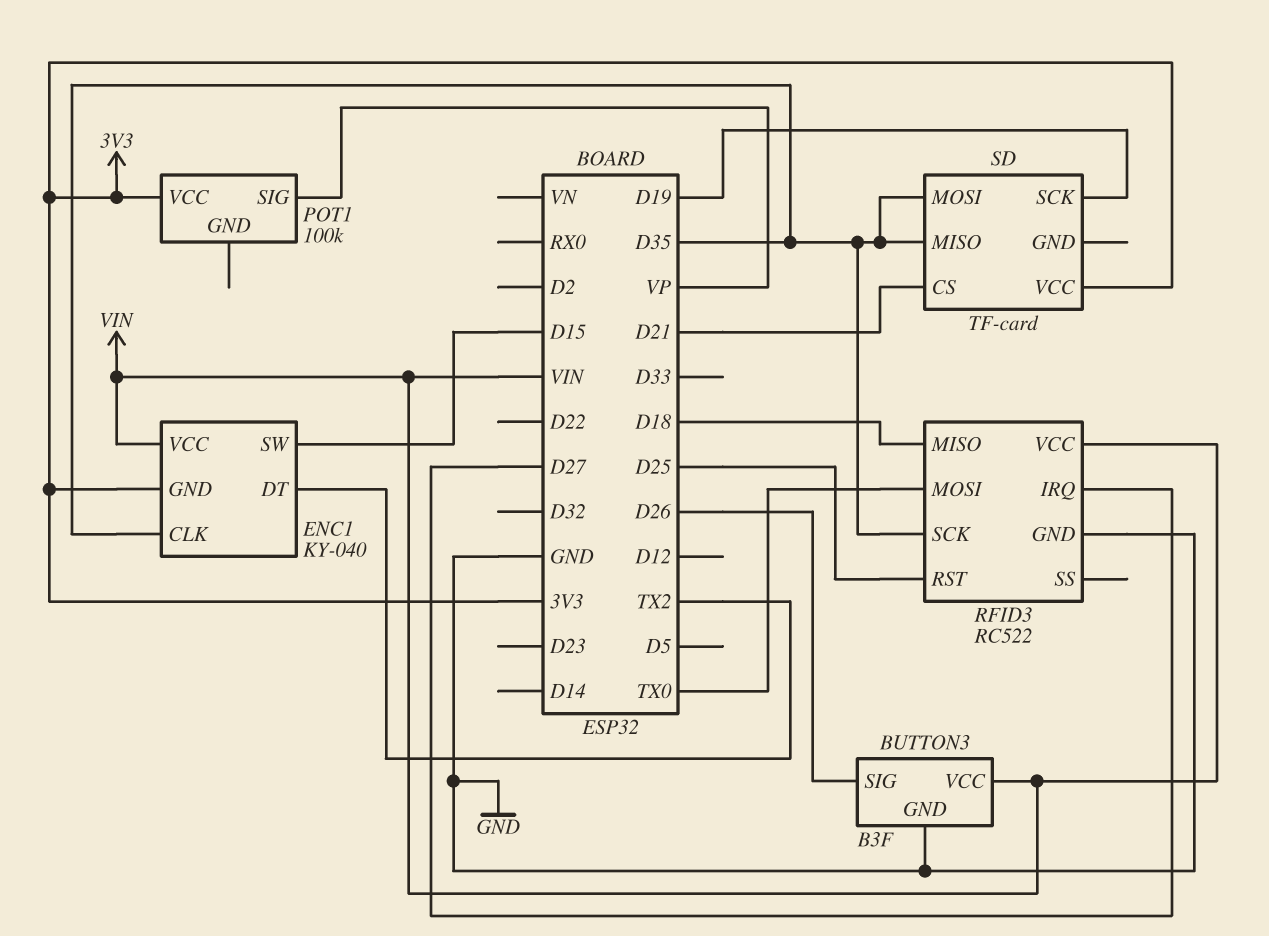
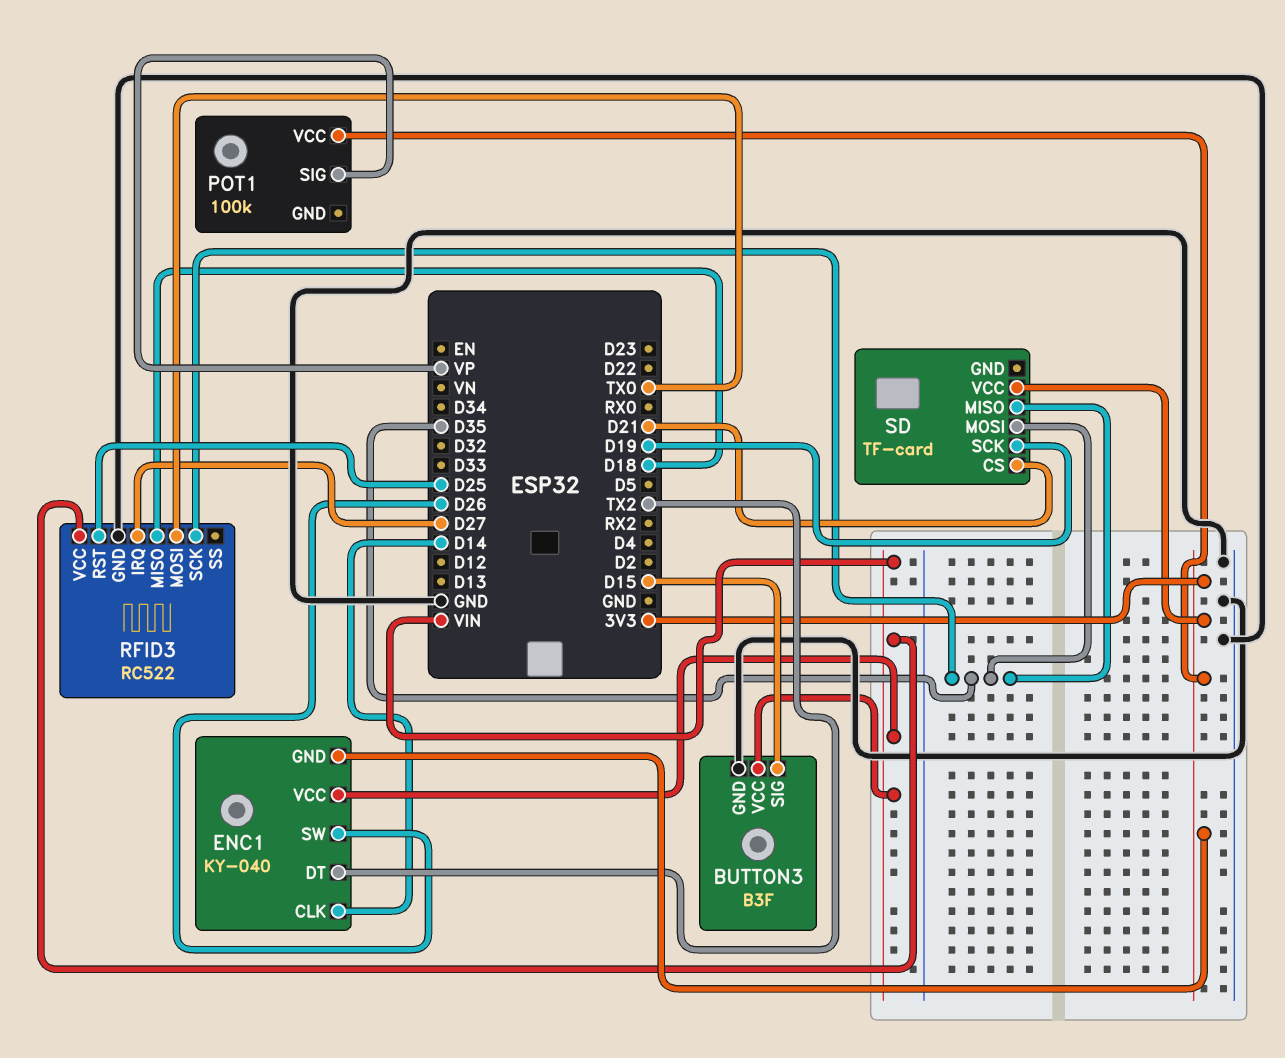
BUTTON3 pin SIG: D26 -> D15
ENC1 pin CLK: D35 -> D14
ENC1 pin SW: D15 -> D26

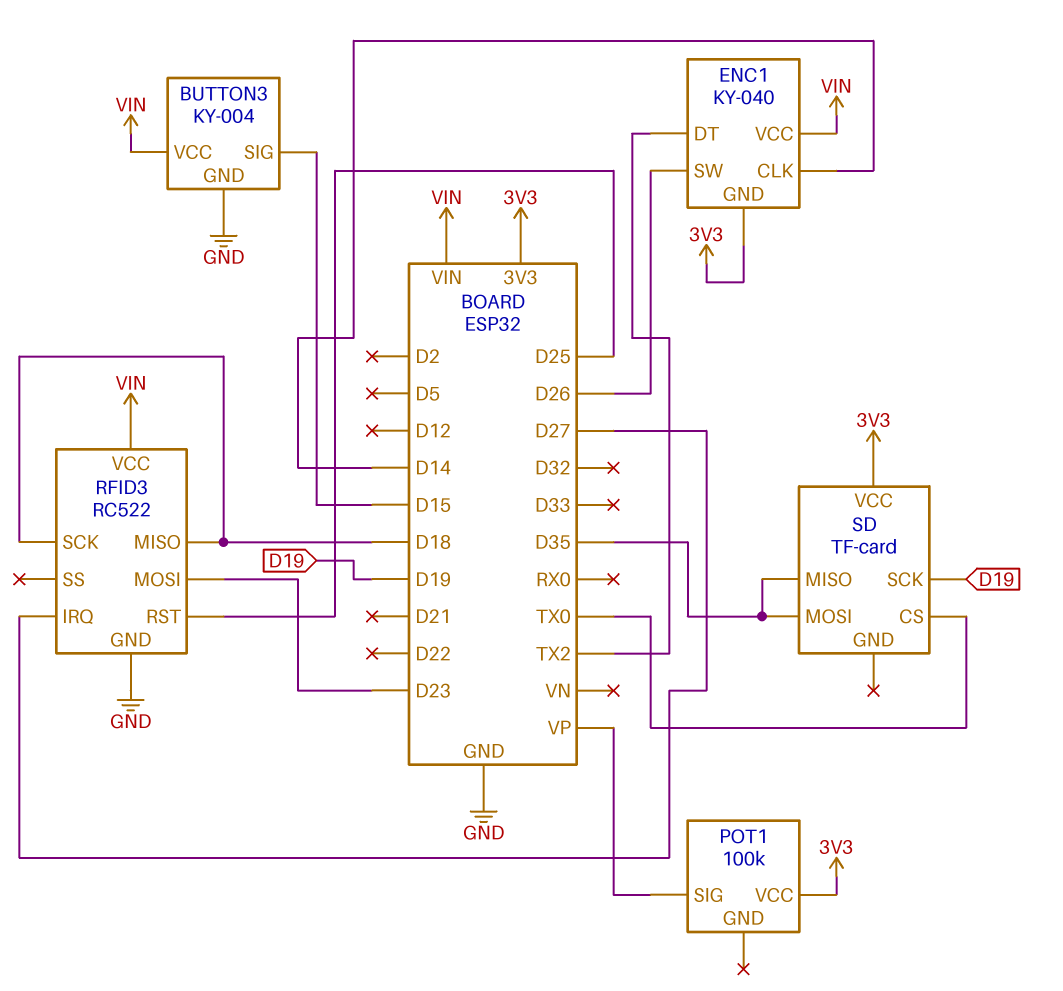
BUTTON3: B3F -> KY-004
RFID3 pin MOSI: TX0 -> D23
RFID3 pin SCK: D35 -> D18
SD pin CS: D21 -> TX0

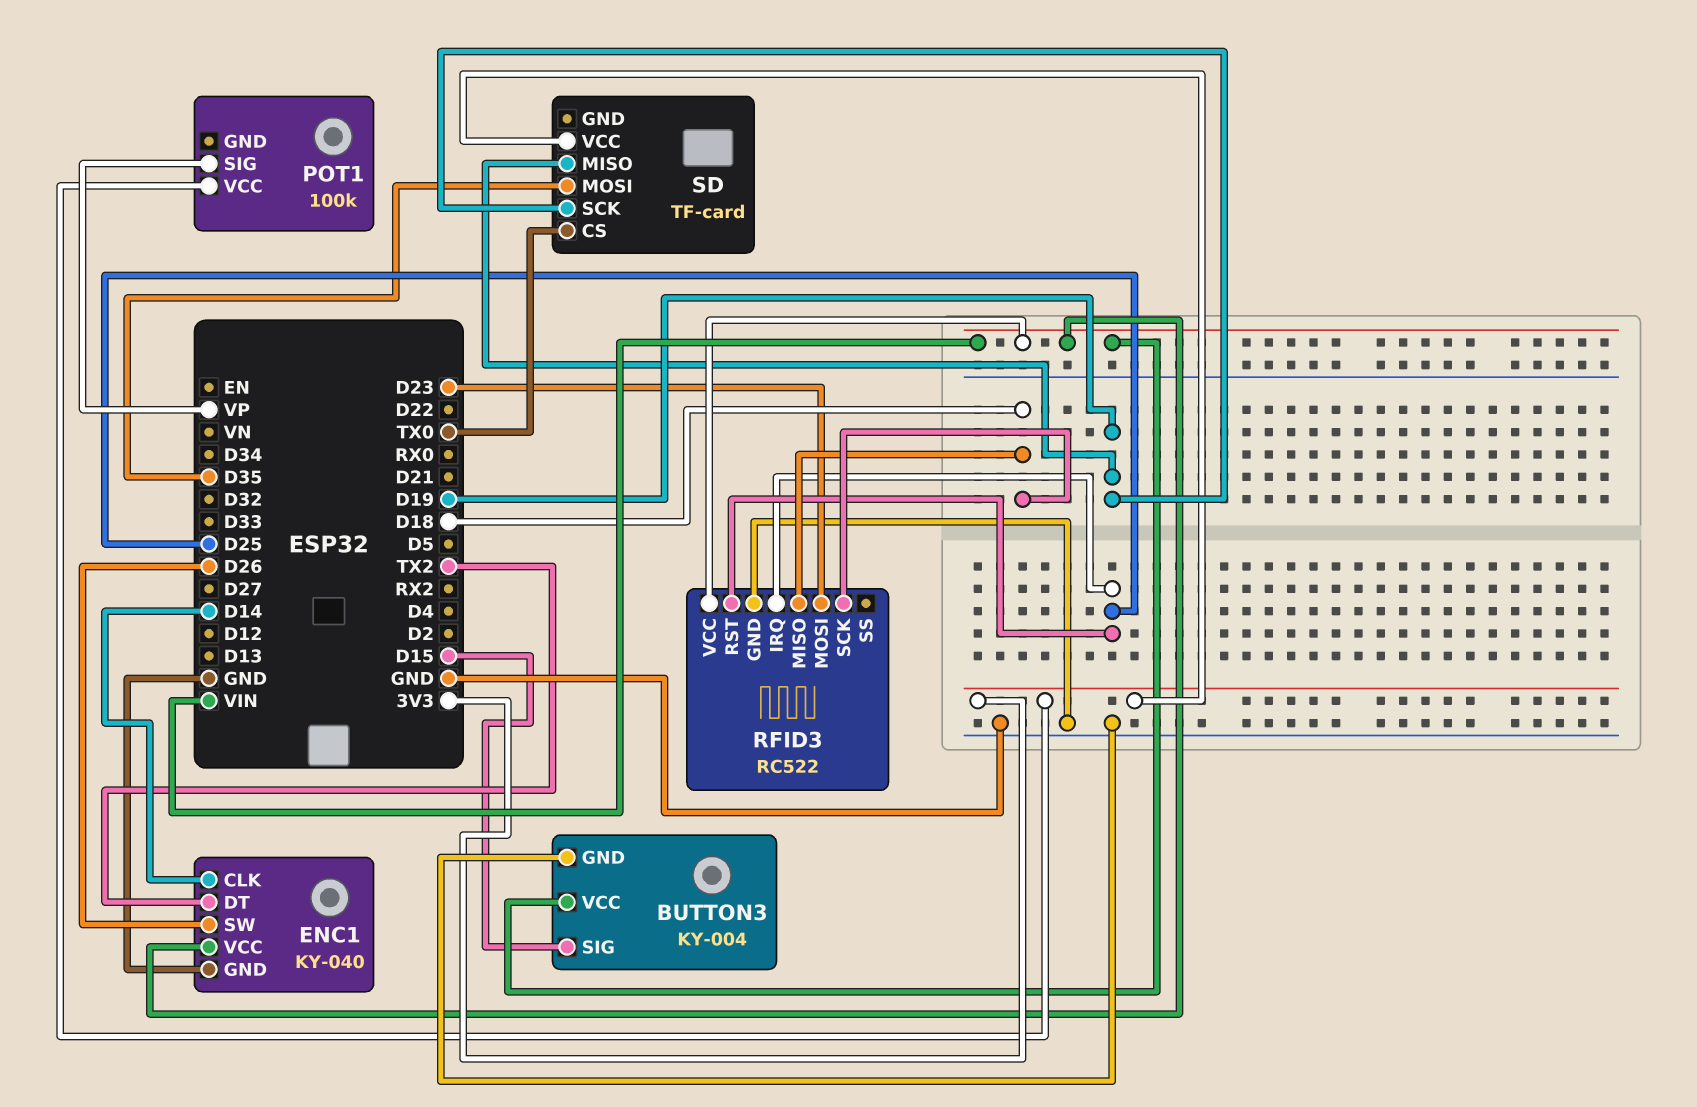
ENC1 pin GND: 3V3 -> GND
RFID3 pin IRQ: D27 -> D25
SD pin MISO: D35 -> D19

